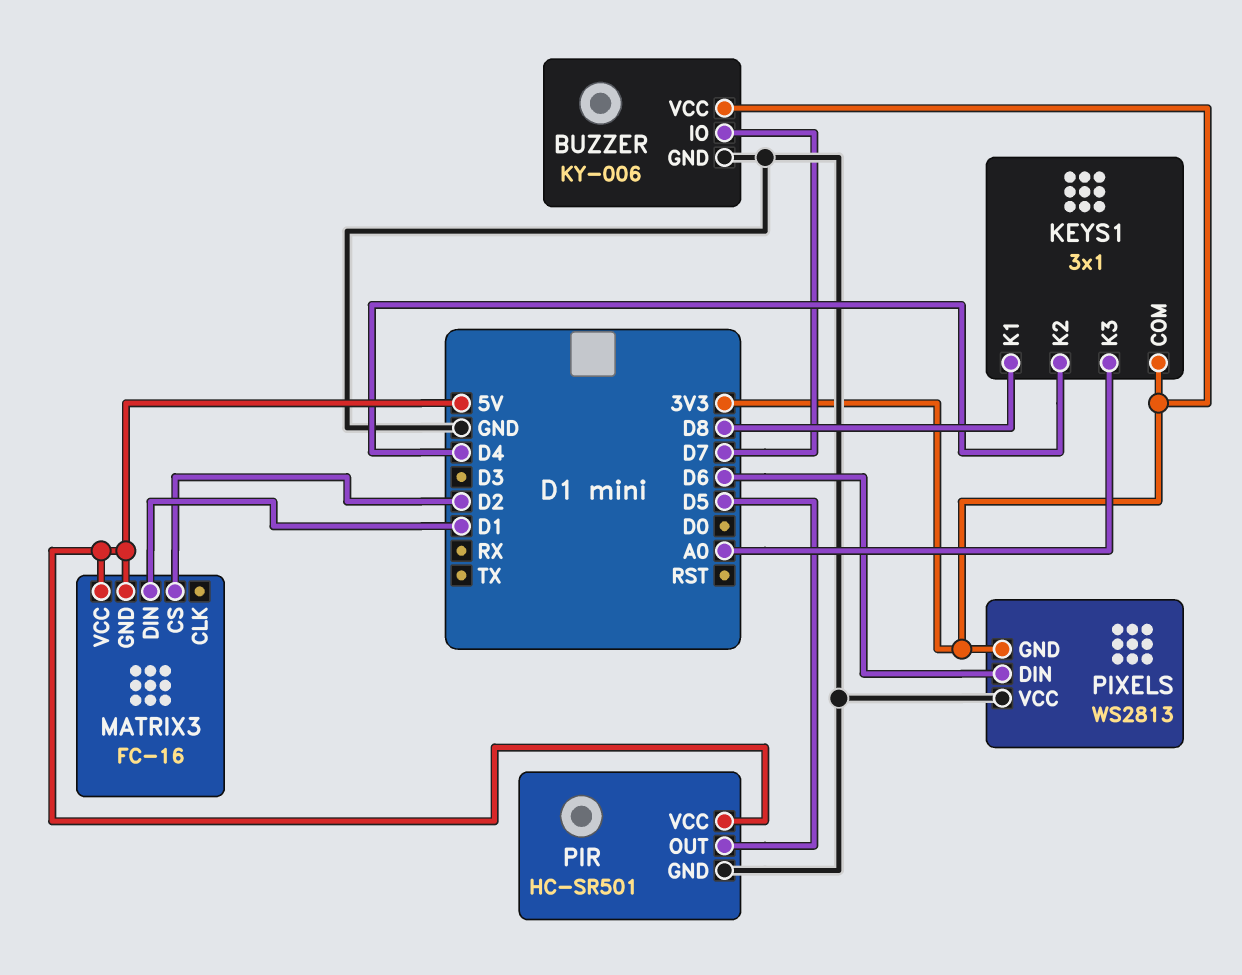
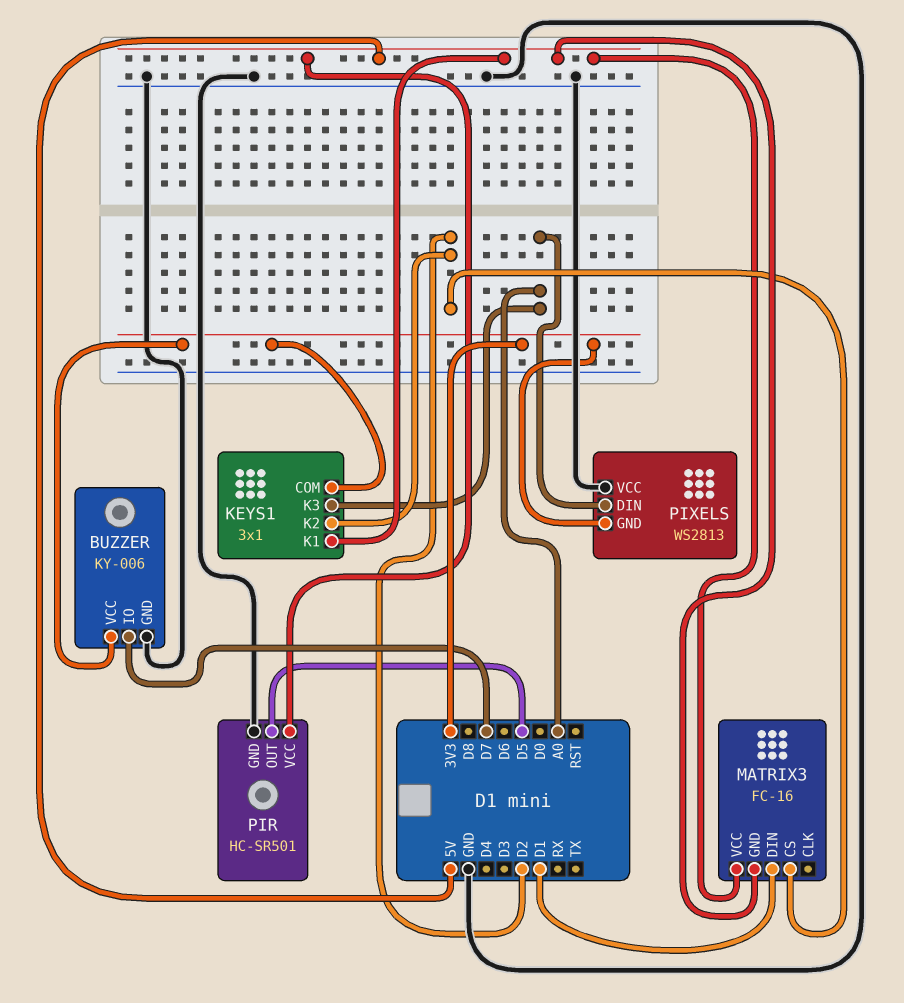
KEYS1 pin K1: D8 -> 5V
KEYS1 pin K2: D4 -> D2
PIXELS pin DIN: D6 -> A0

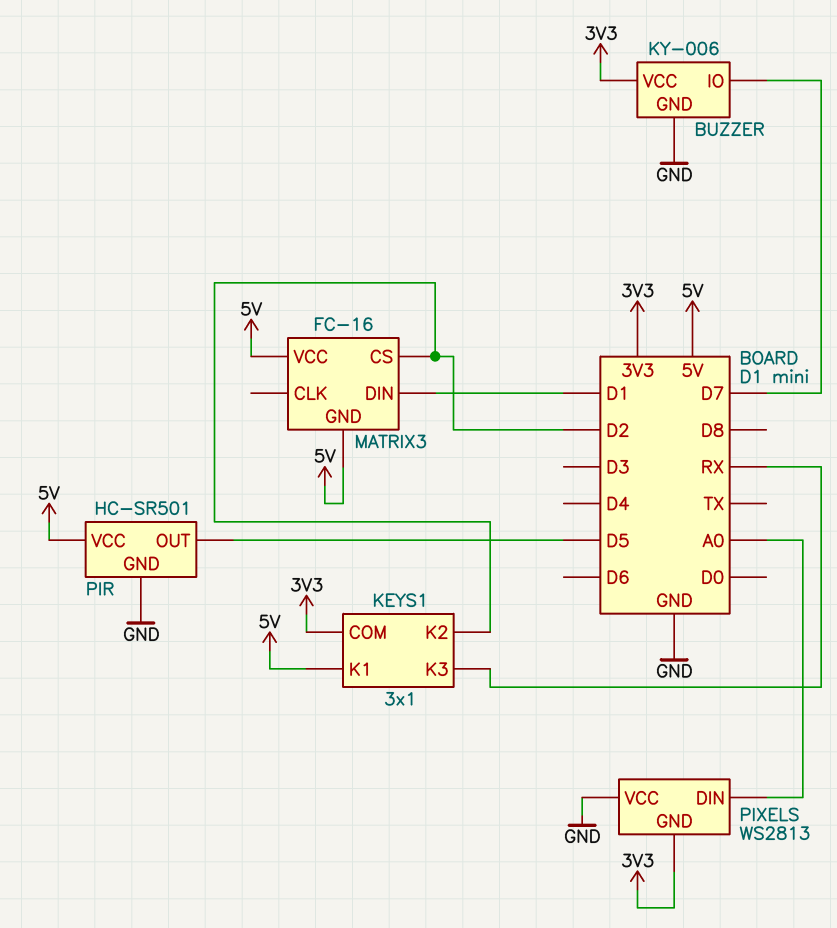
KEYS1 pin K3: A0 -> RX

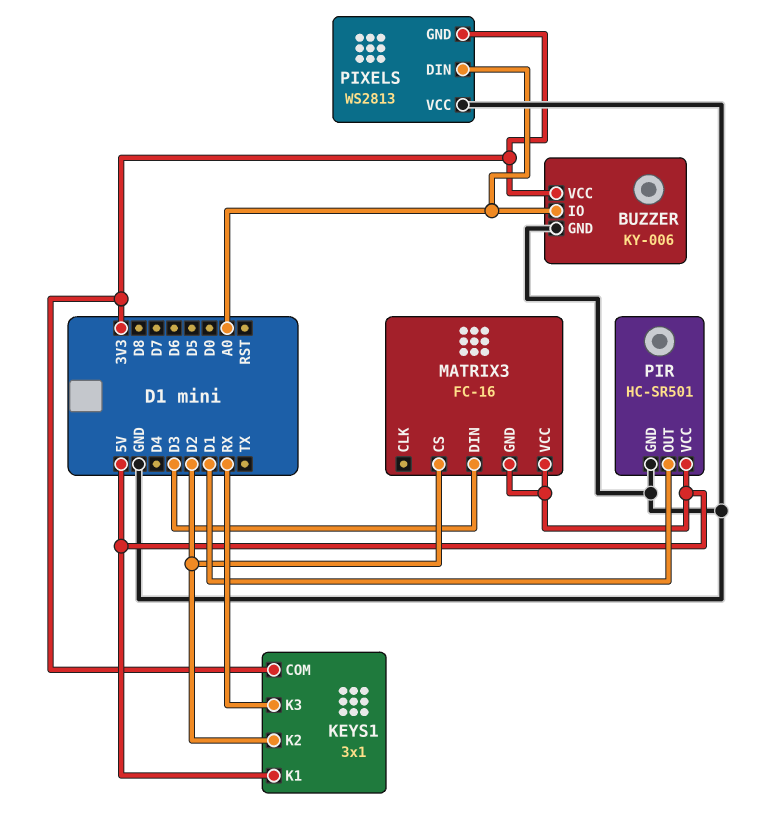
BUZZER pin IO: D7 -> A0
MATRIX3 pin DIN: D1 -> D3
PIR pin OUT: D5 -> D1

